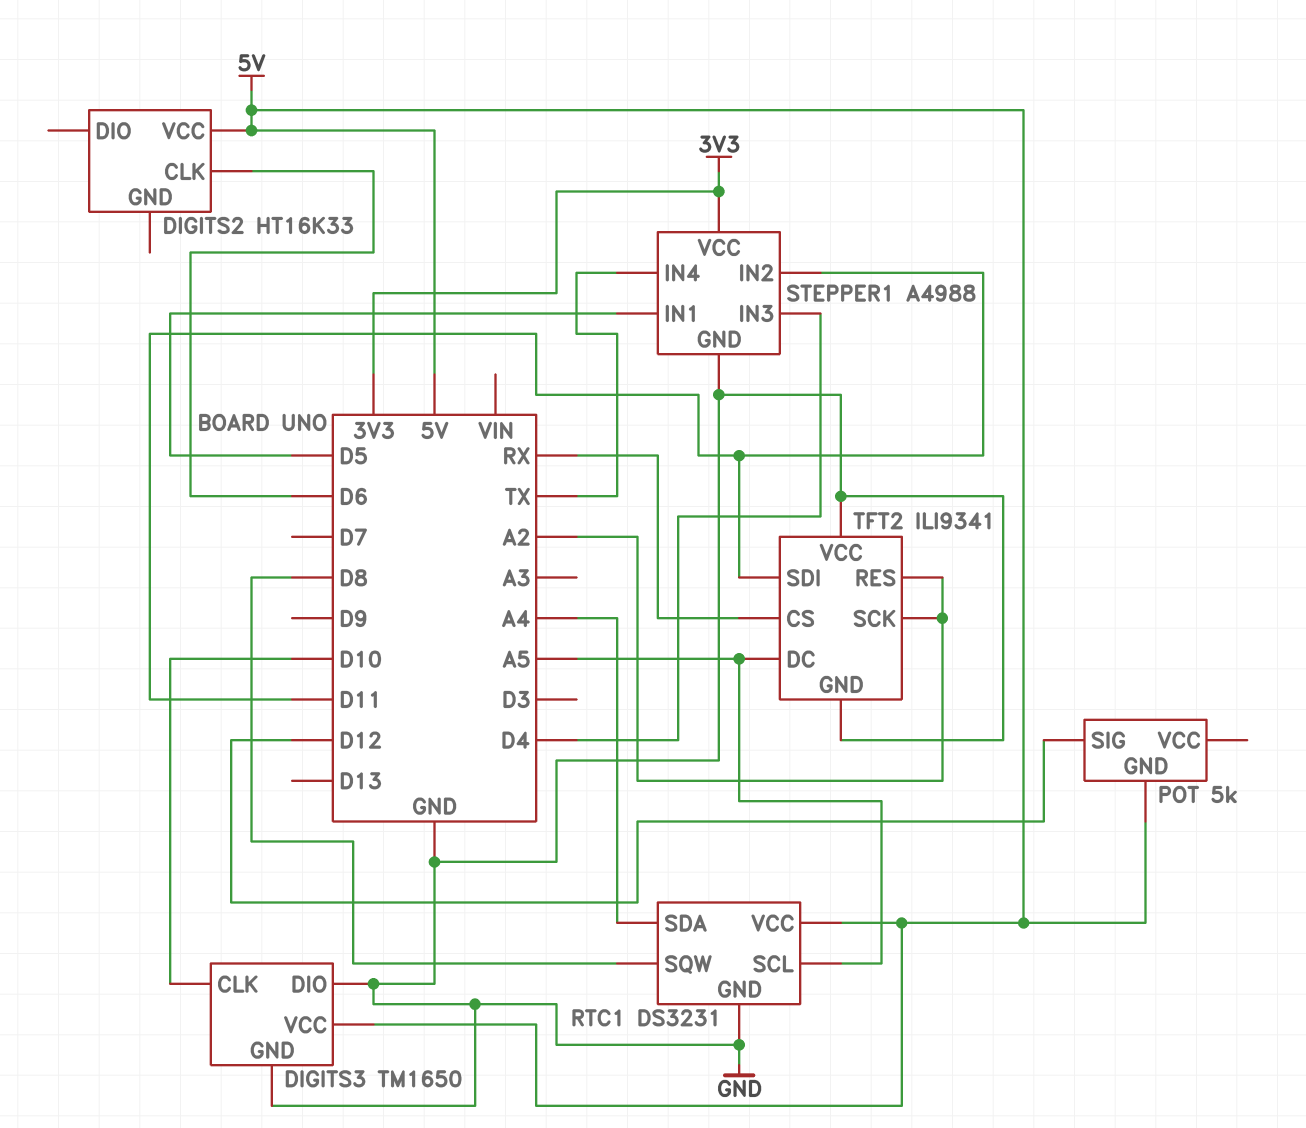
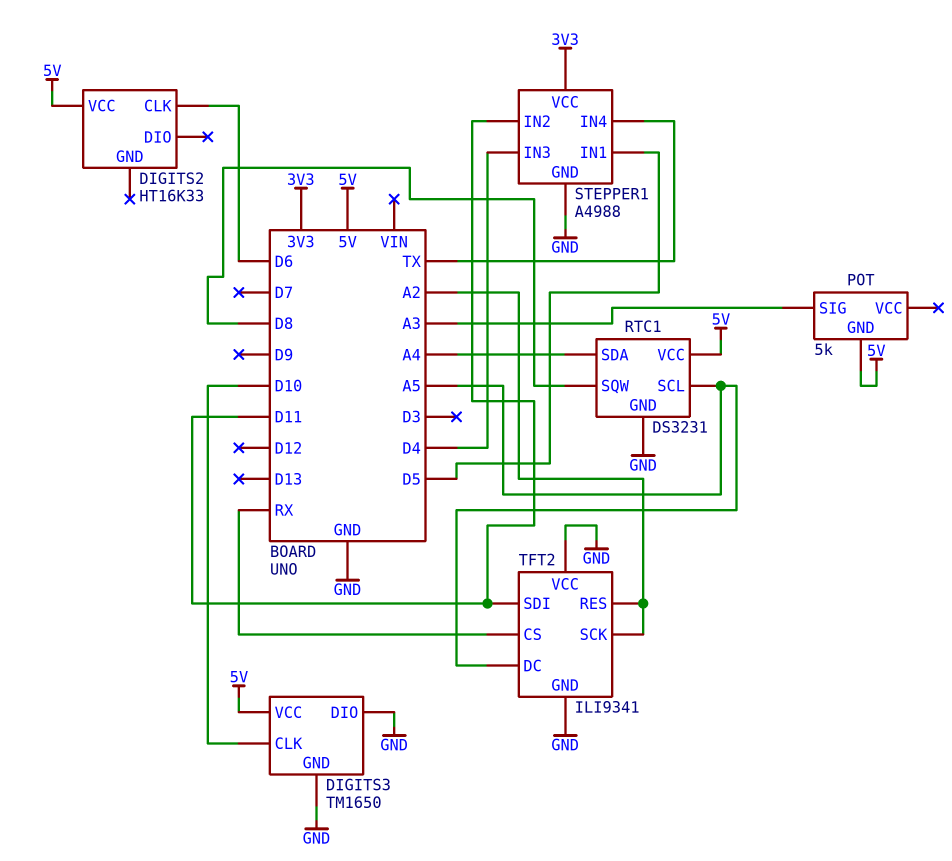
POT pin SIG: D12 -> A3

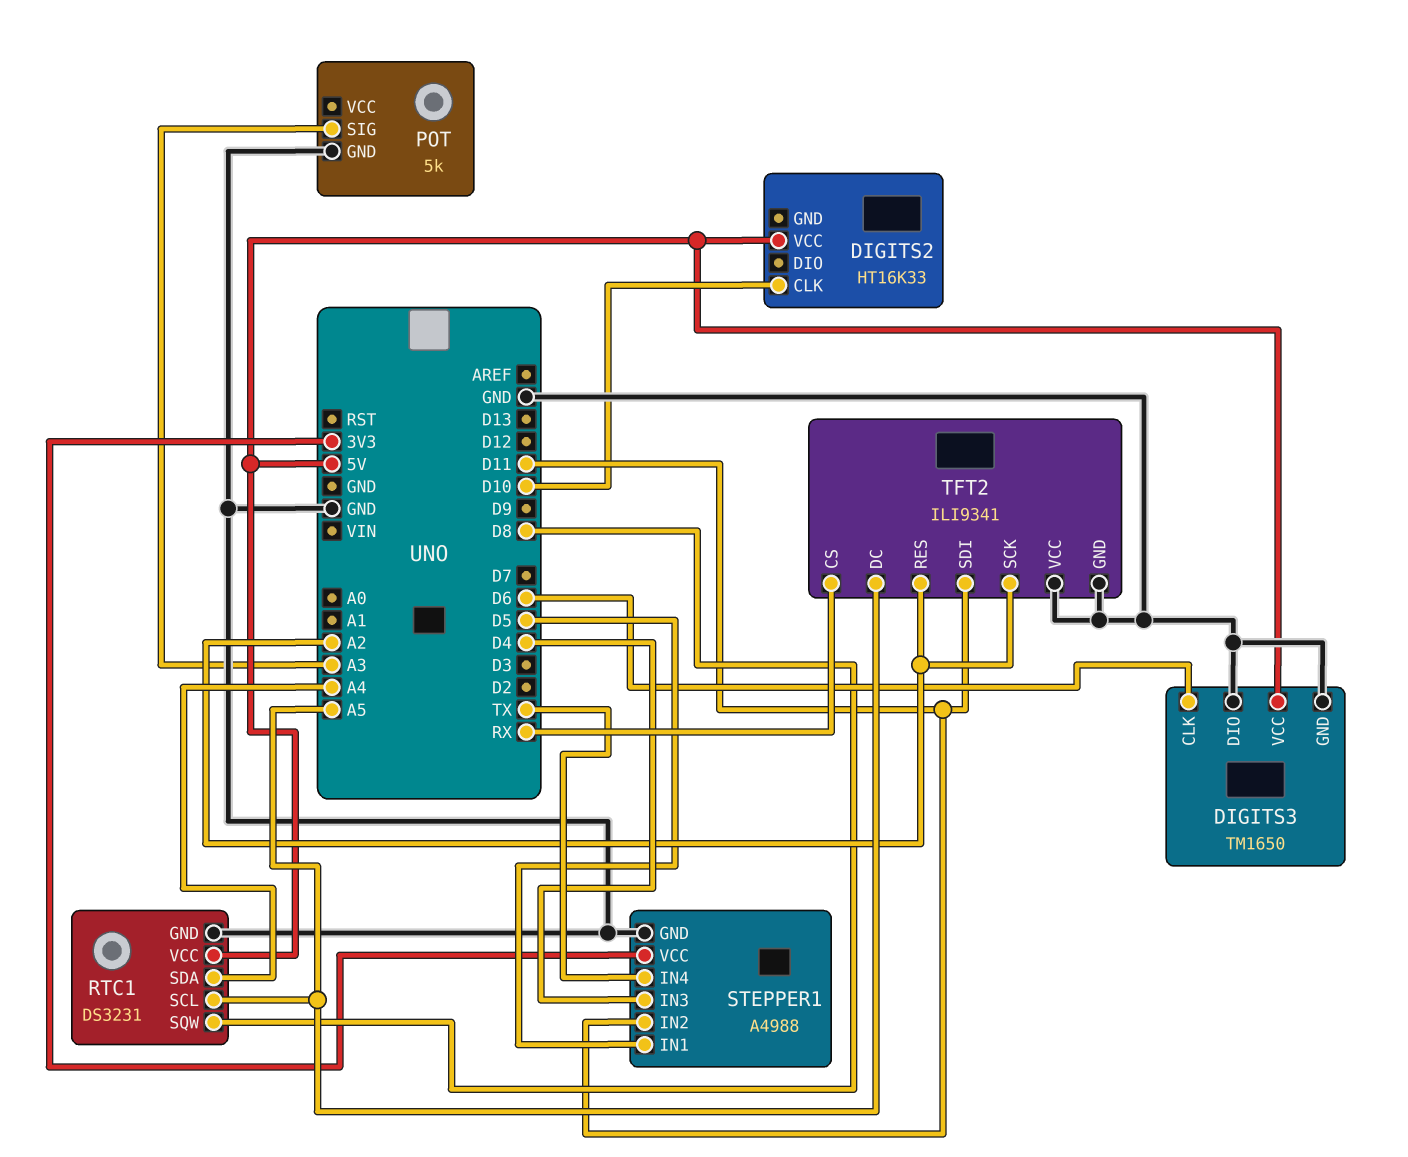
DIGITS2 pin CLK: D6 -> D10
DIGITS3 pin CLK: D10 -> D6
POT pin GND: 5V -> GND

